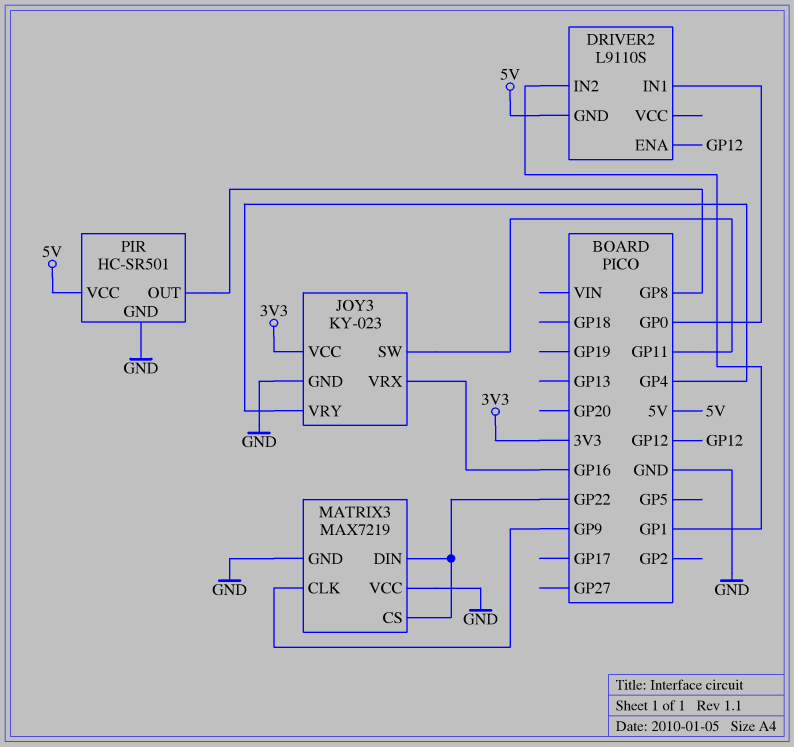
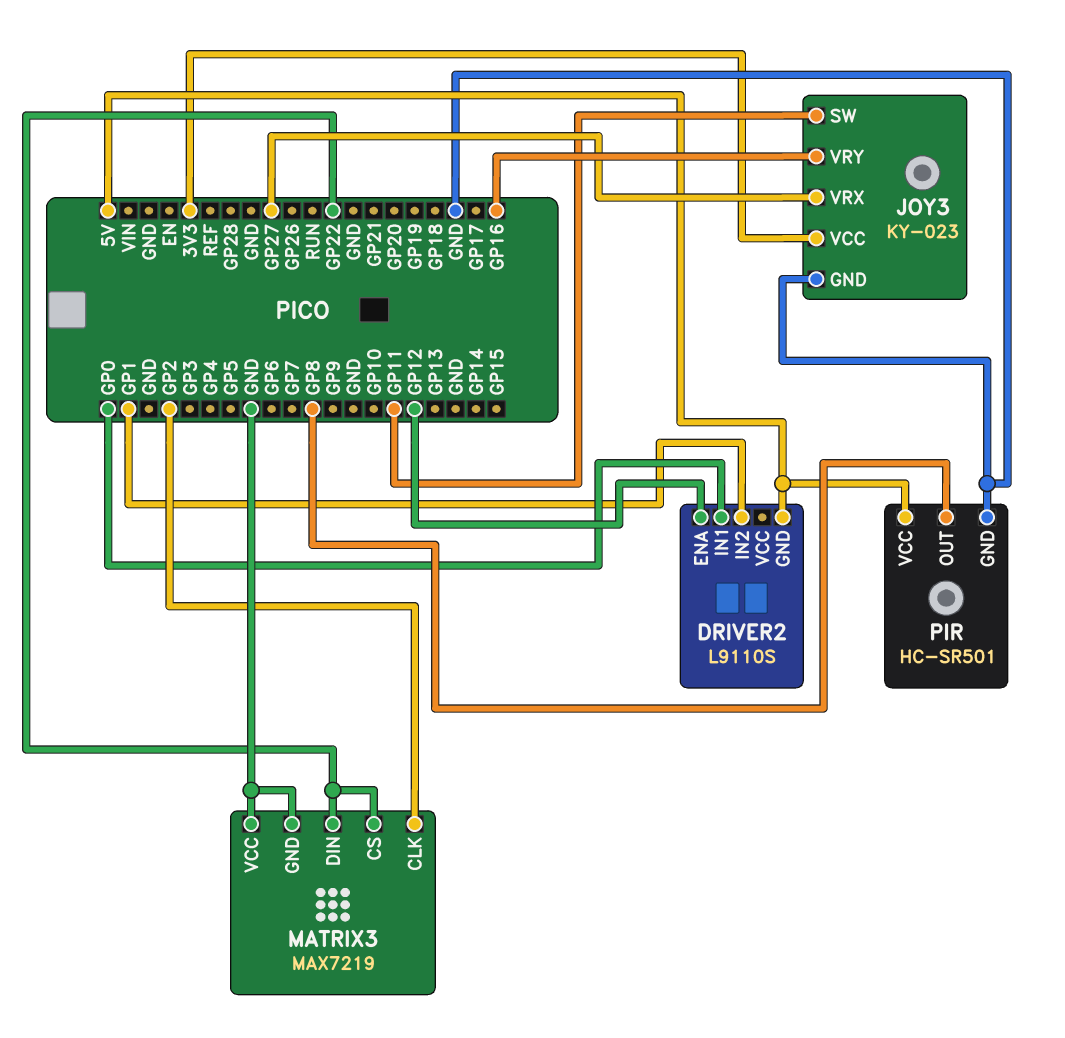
JOY3 pin VRX: GP16 -> GP27
JOY3 pin VRY: GP4 -> GP16
MATRIX3 pin CLK: GP9 -> GP2

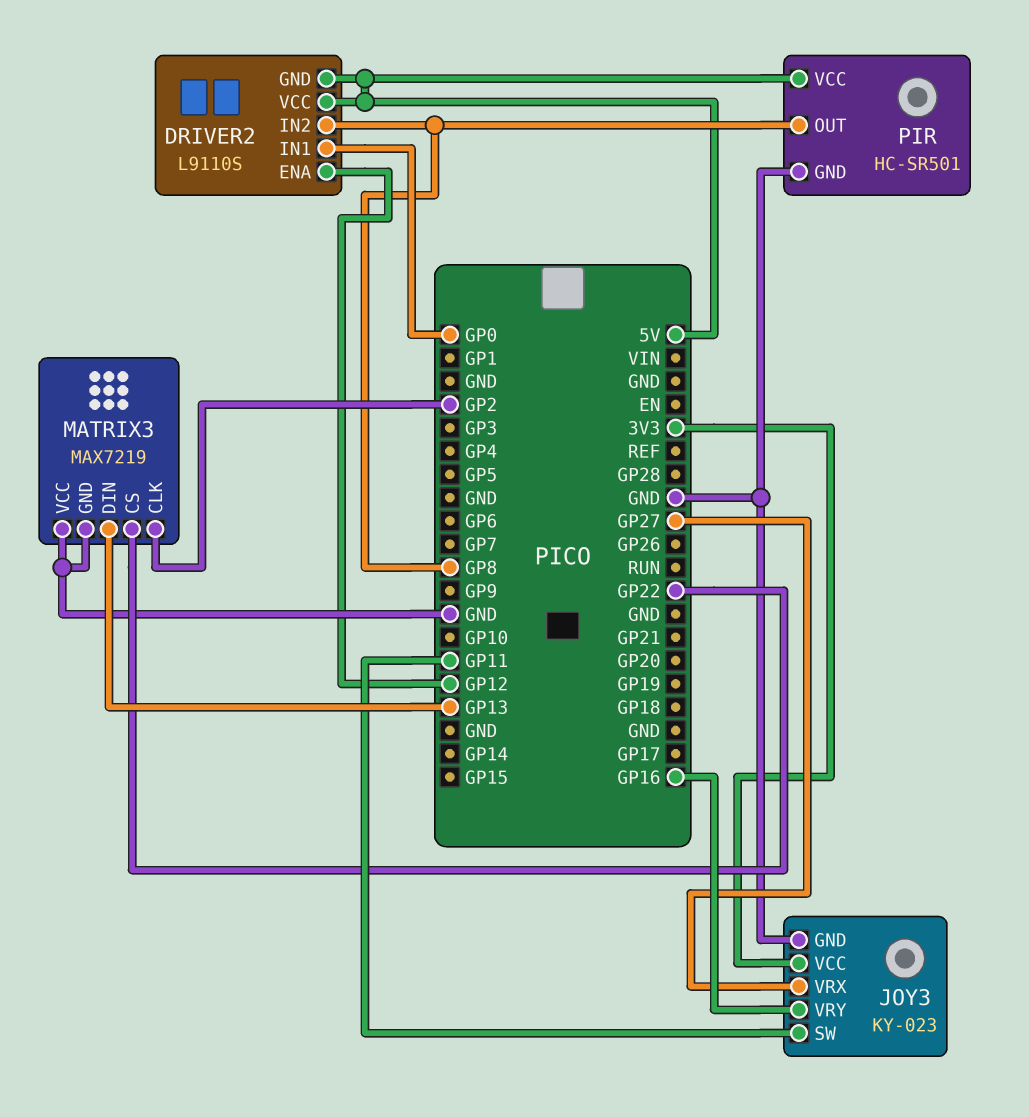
DRIVER2 pin IN2: GP1 -> GP8
DRIVER2 pin VCC: none -> 5V
MATRIX3 pin DIN: GP22 -> GP13

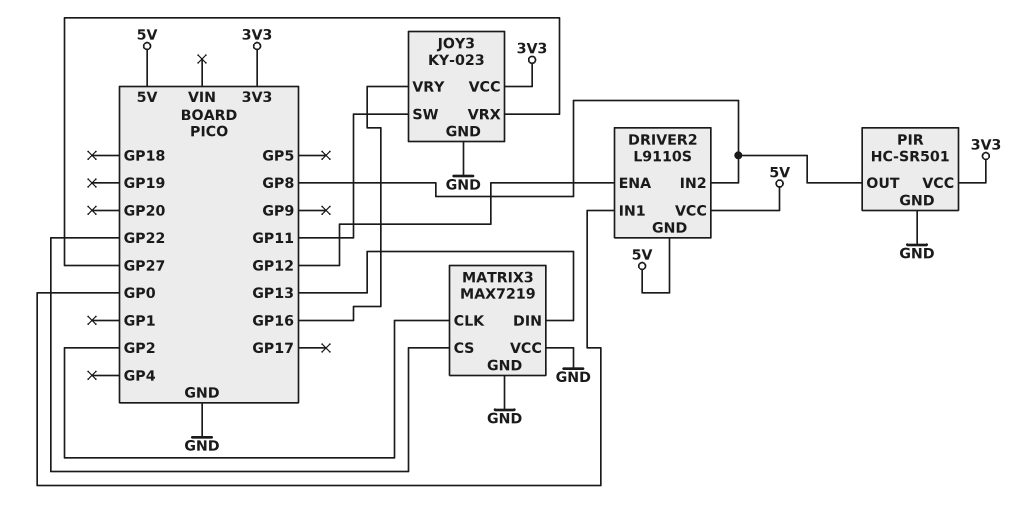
PIR pin VCC: 5V -> 3V3

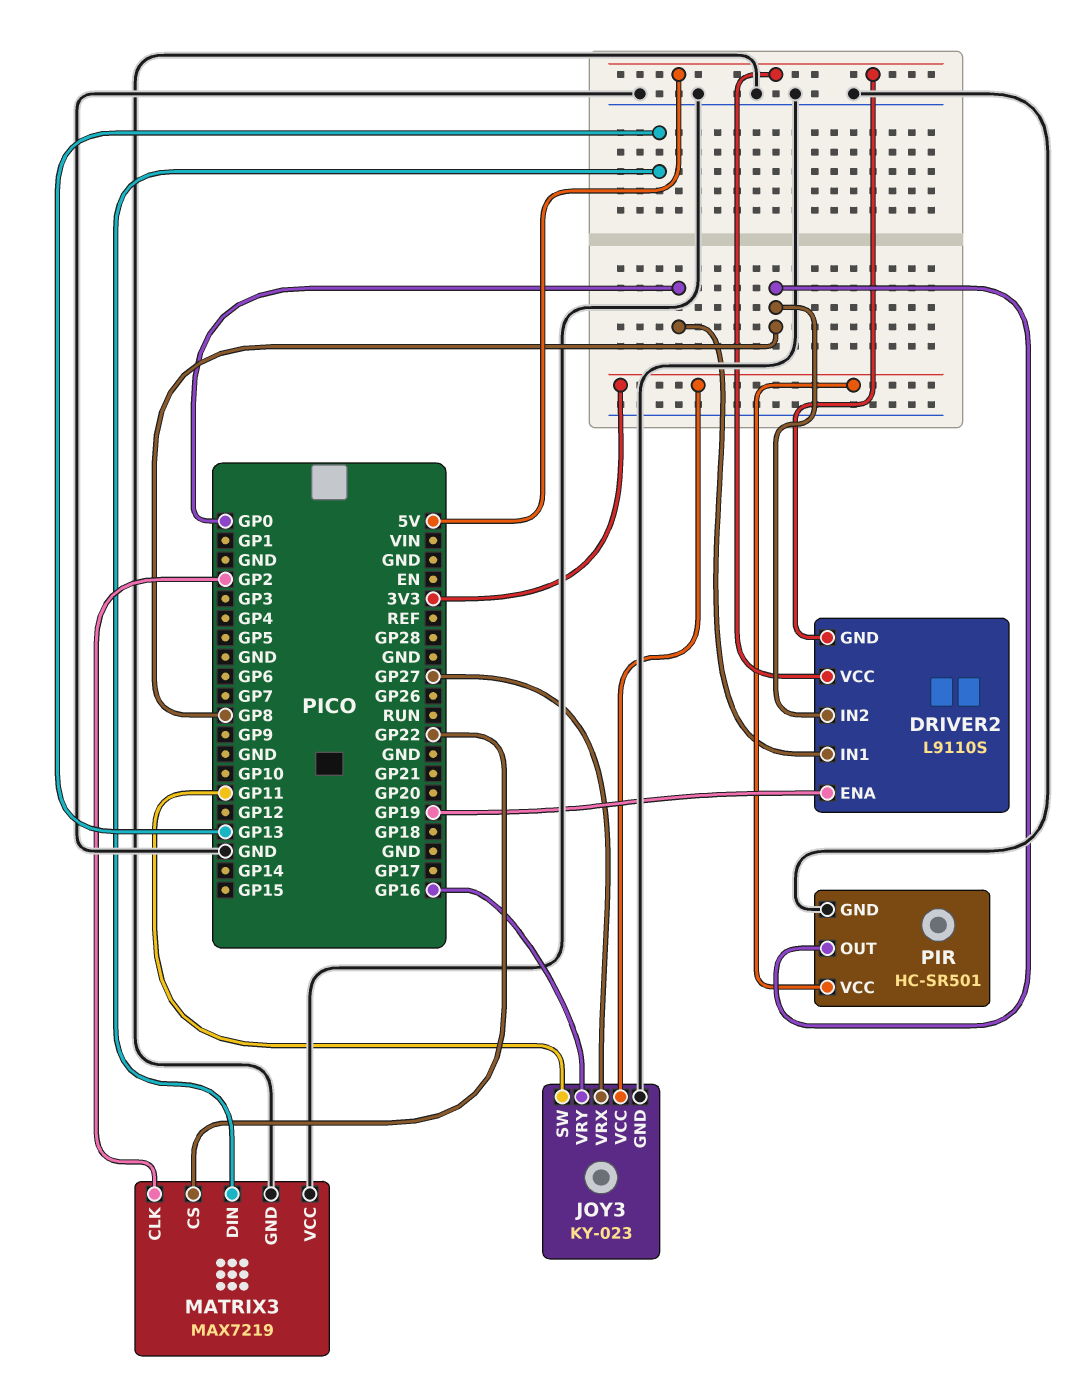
DRIVER2 pin ENA: GP12 -> GP19

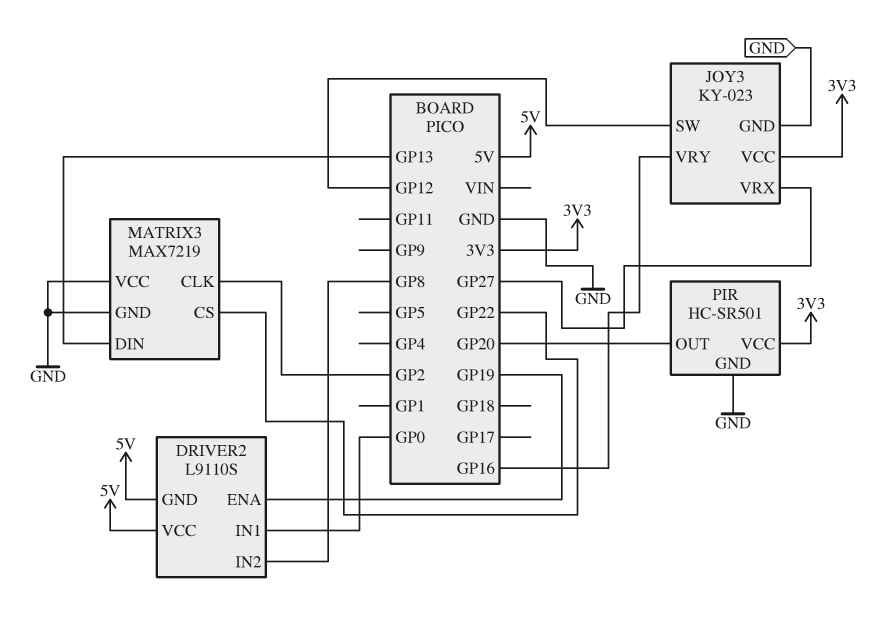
JOY3 pin SW: GP11 -> GP12
PIR pin OUT: GP8 -> GP20

